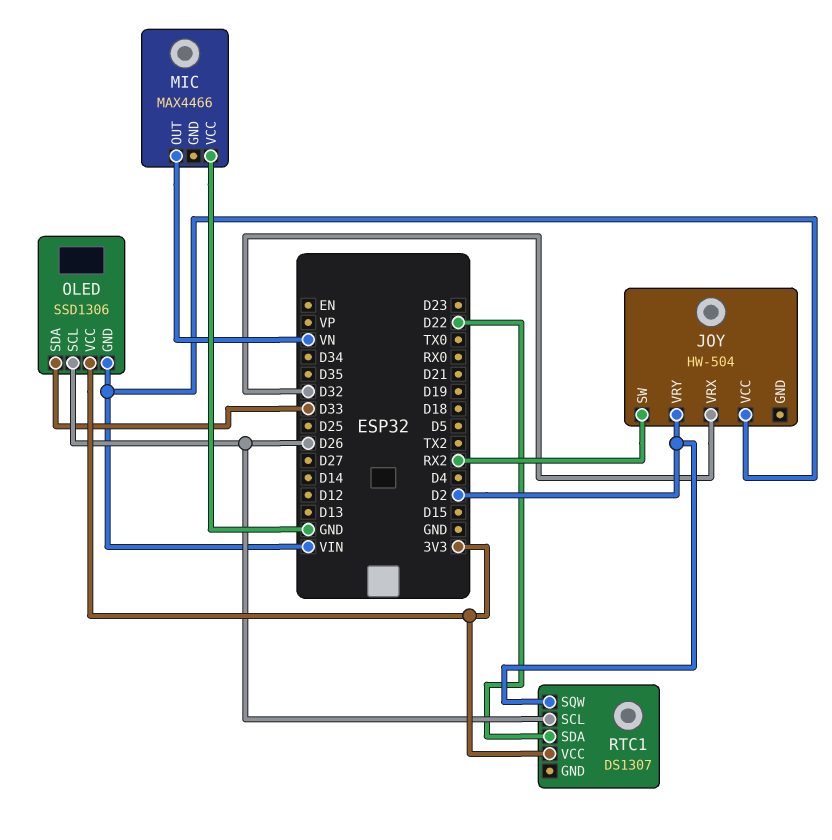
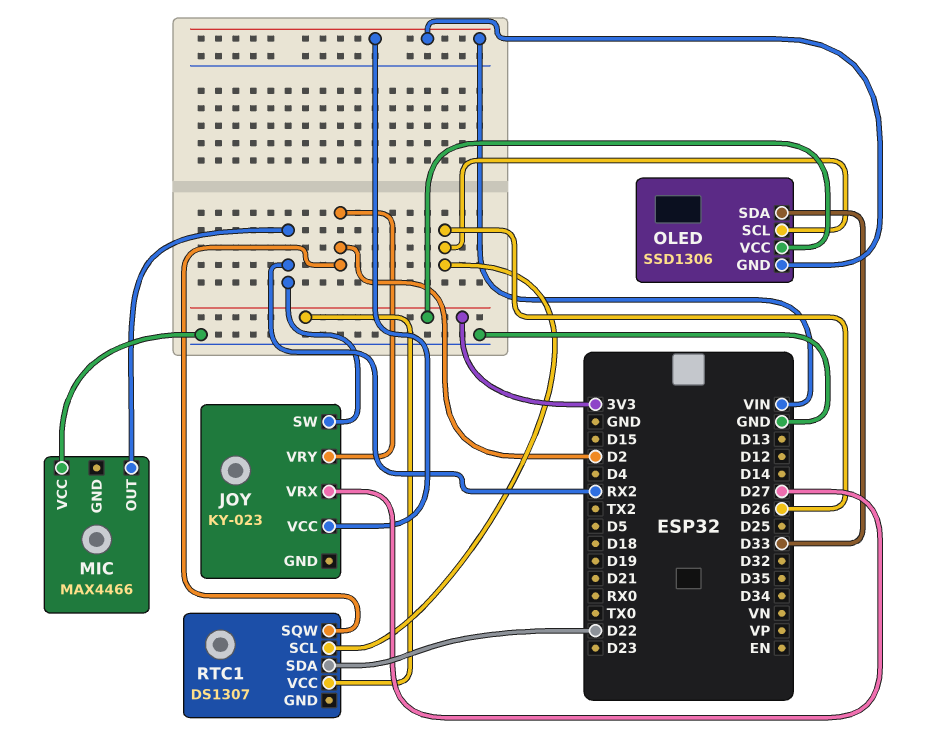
JOY: HW-504 -> KY-023
JOY pin VRX: D32 -> D27
MIC pin OUT: VN -> RX2

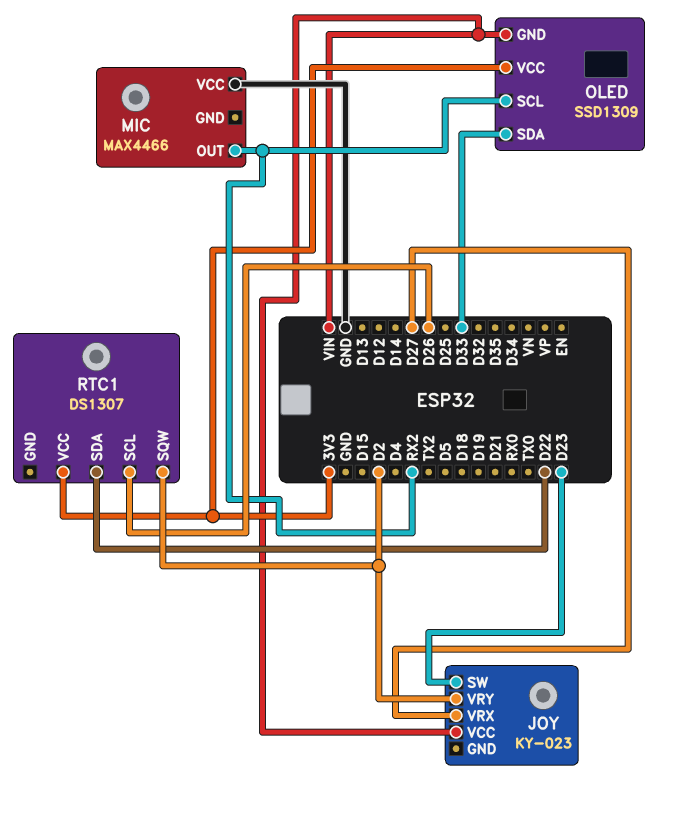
JOY pin SW: RX2 -> D23
OLED: SSD1306 -> SSD1309
OLED pin SCL: D26 -> RX2

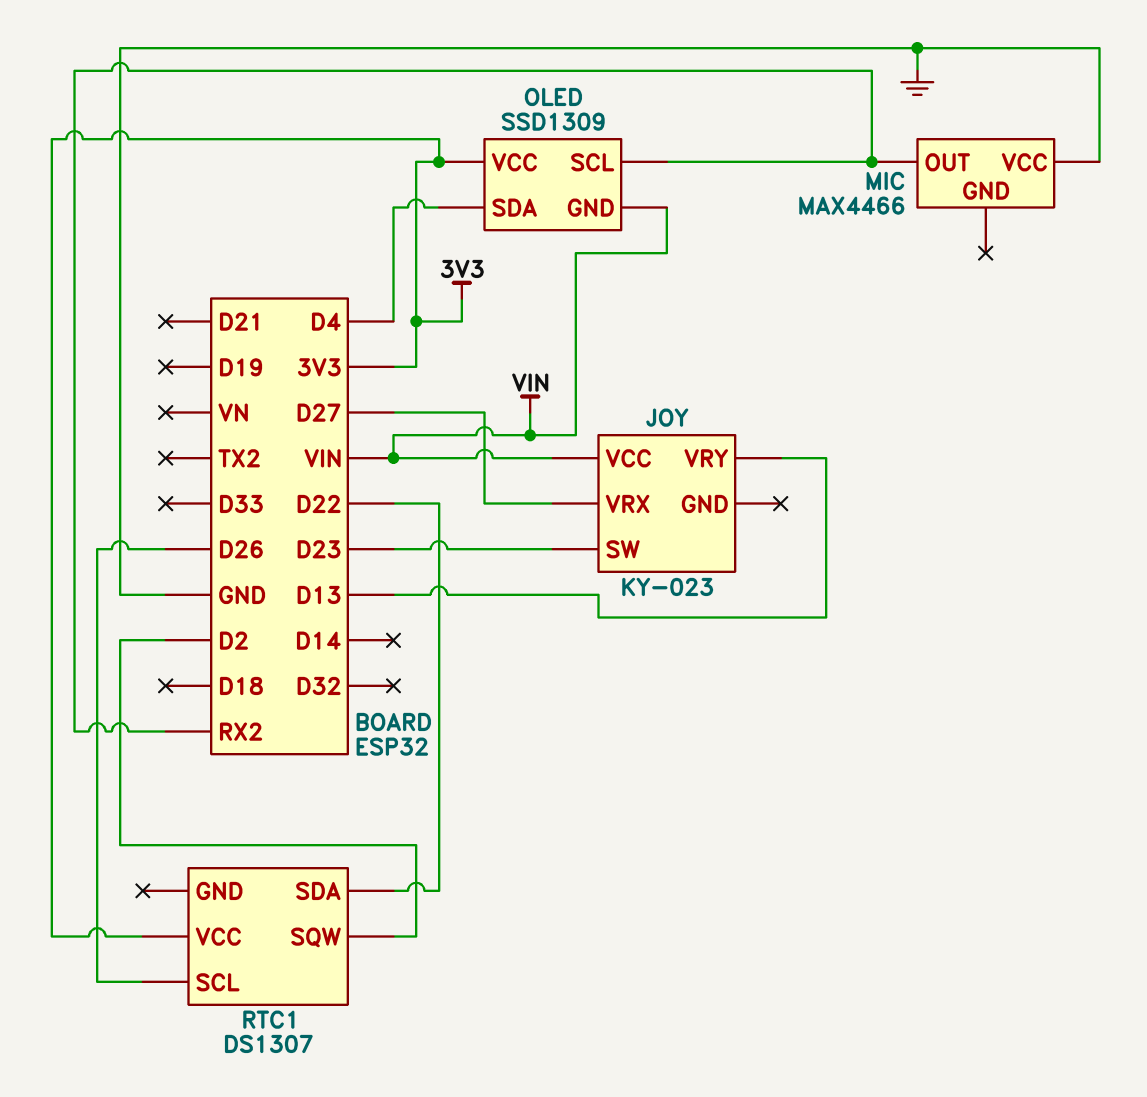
JOY pin VRY: D2 -> D13
OLED pin SDA: D33 -> D4

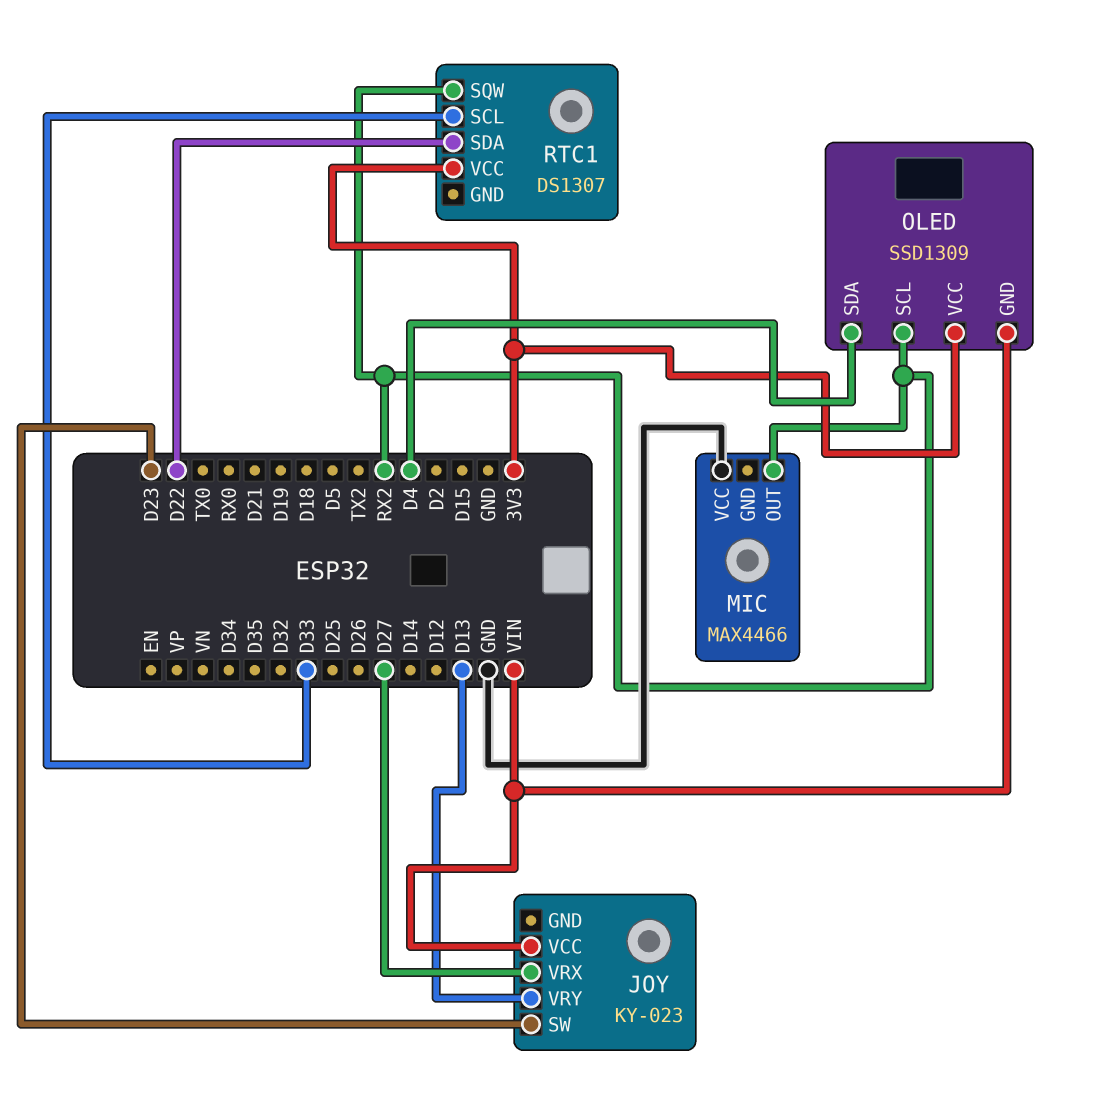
RTC1 pin SCL: D26 -> D33
RTC1 pin SQW: D2 -> RX2

